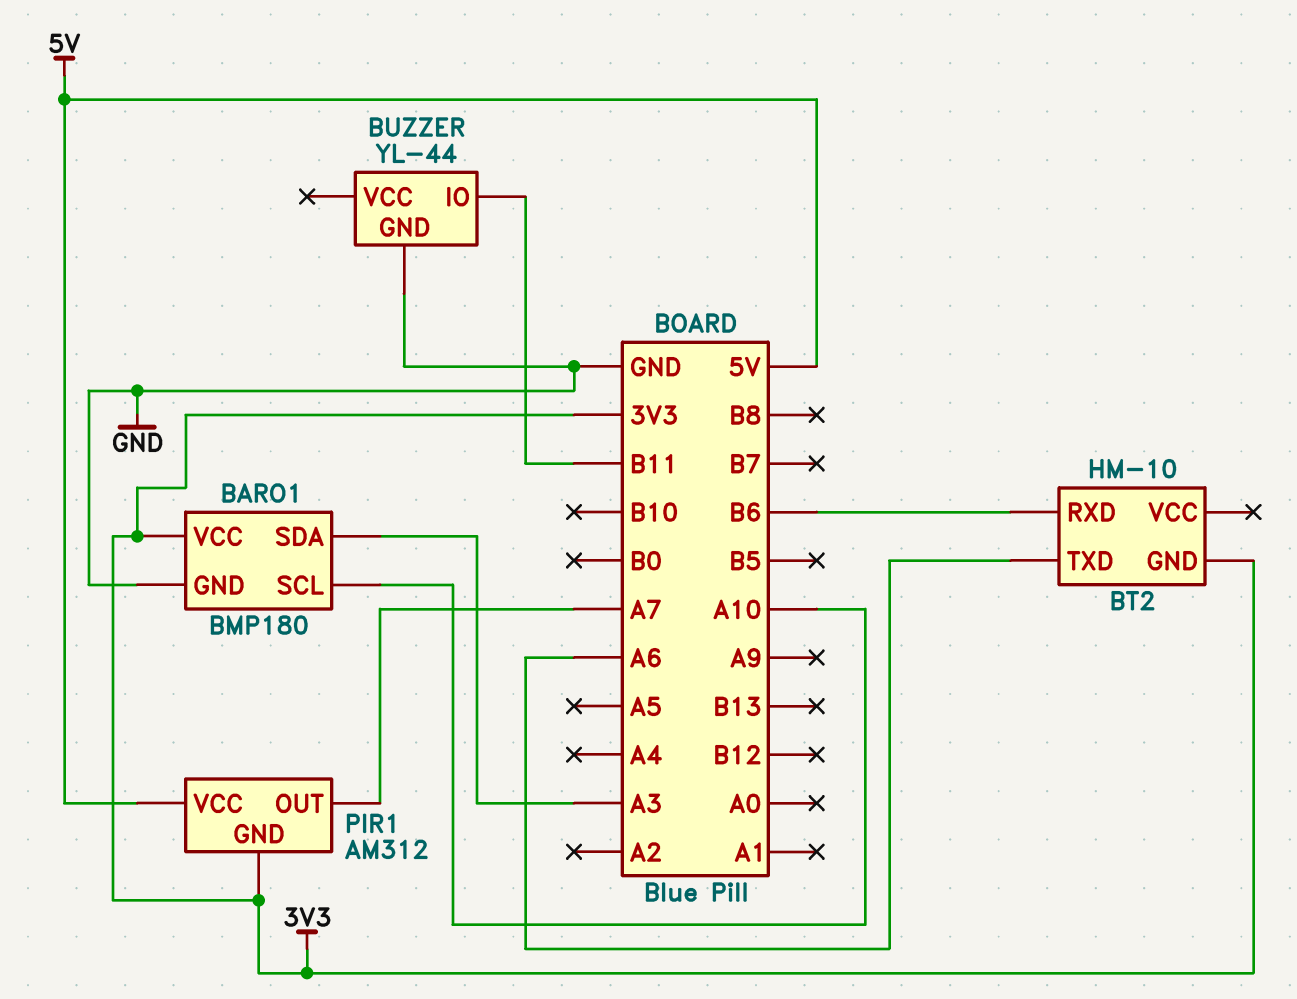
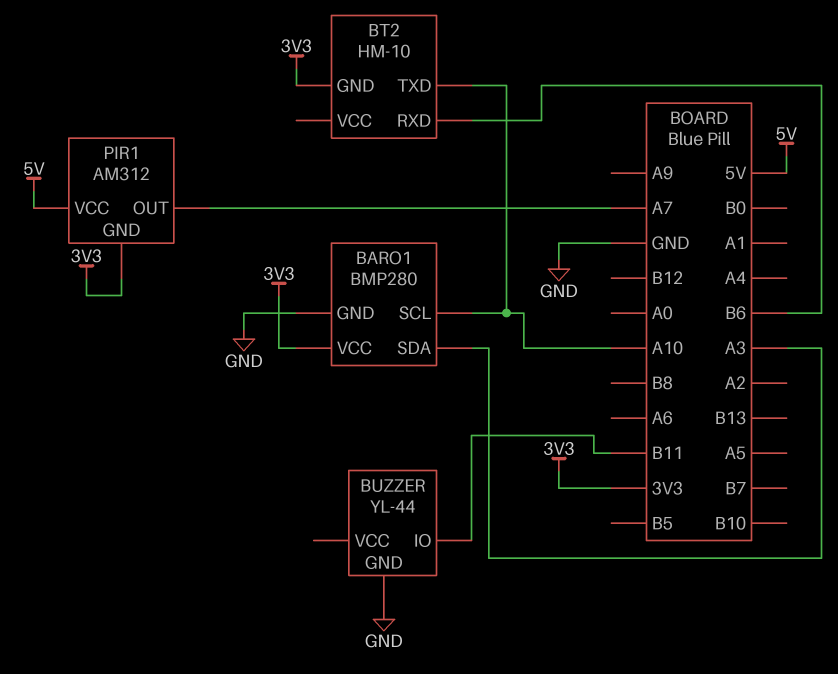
BARO1: BMP180 -> BMP280
BT2 pin TXD: A6 -> A10

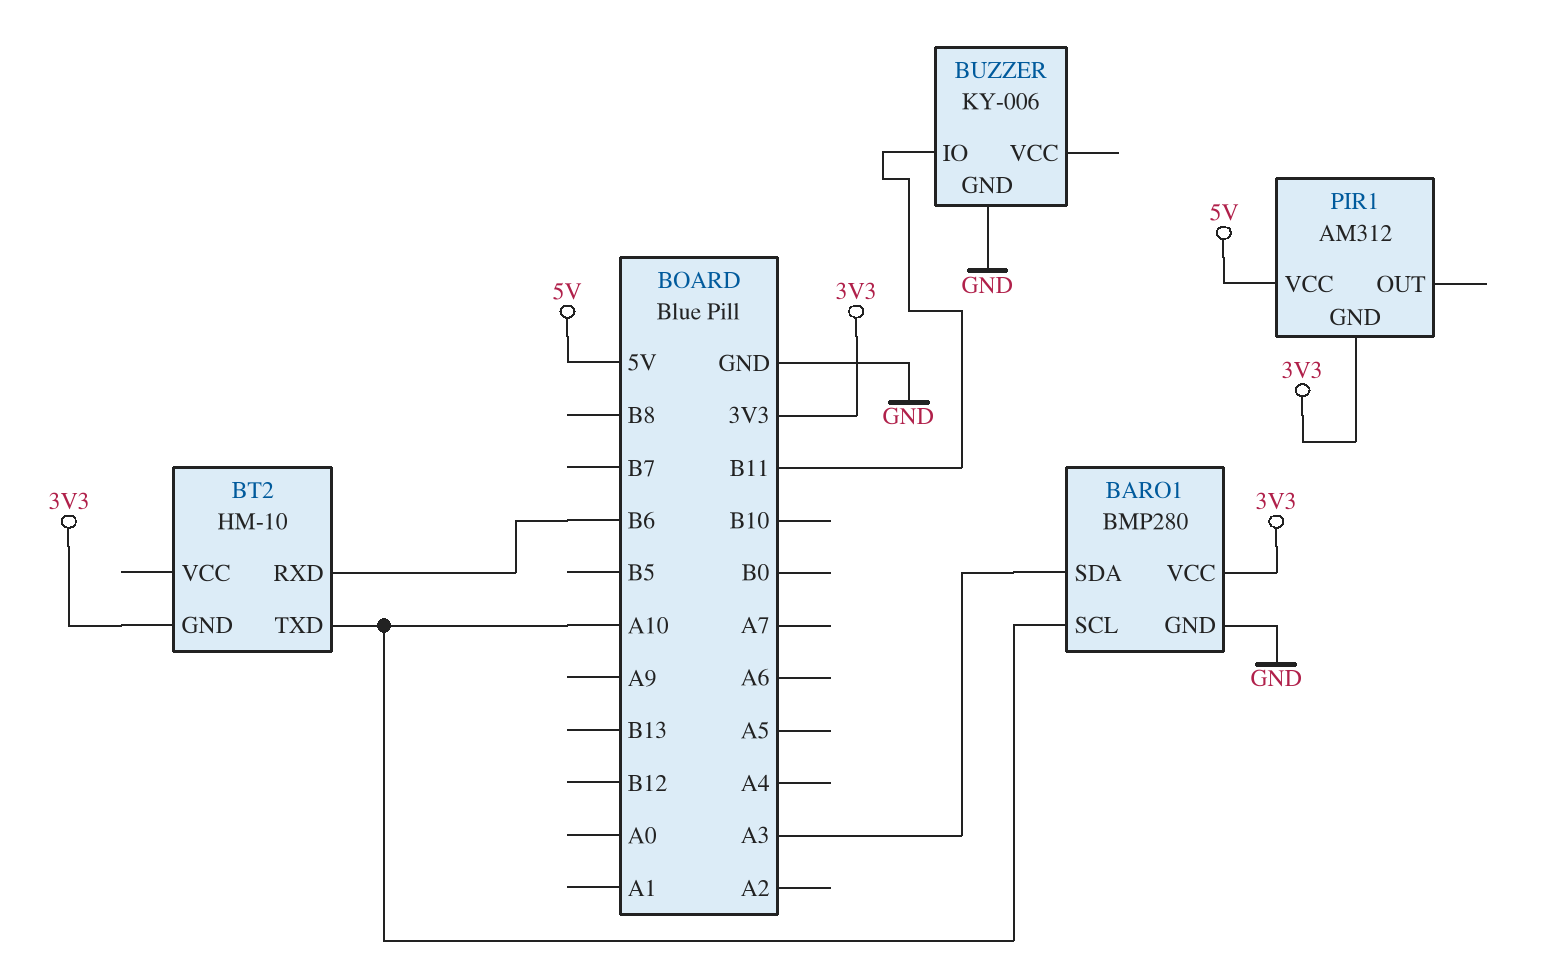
BUZZER: YL-44 -> KY-006
PIR1 pin OUT: A7 -> none

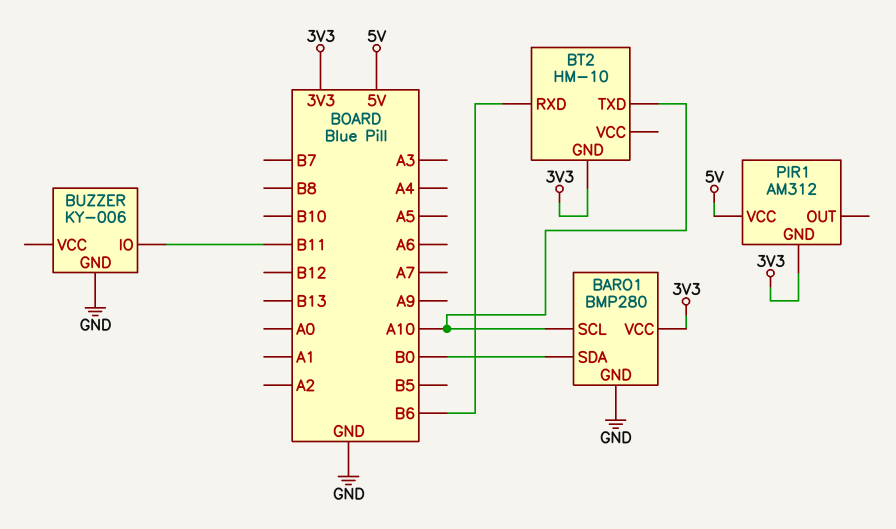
BARO1 pin SDA: A3 -> B0

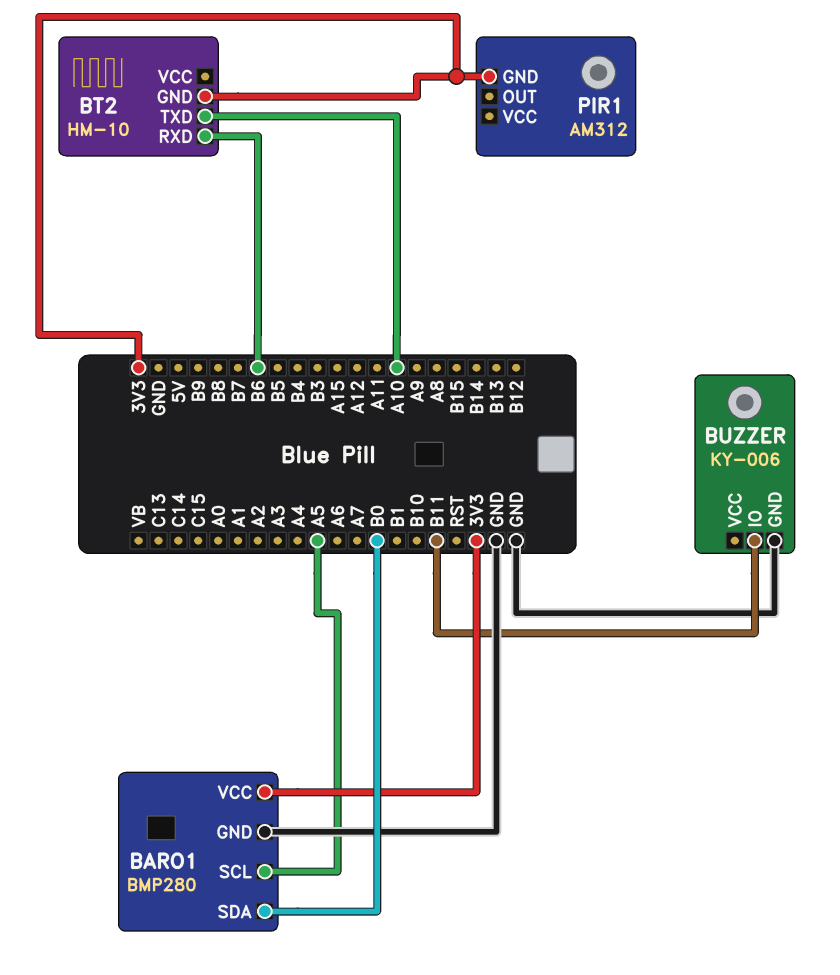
BARO1 pin SCL: A10 -> A5
PIR1 pin VCC: 5V -> none

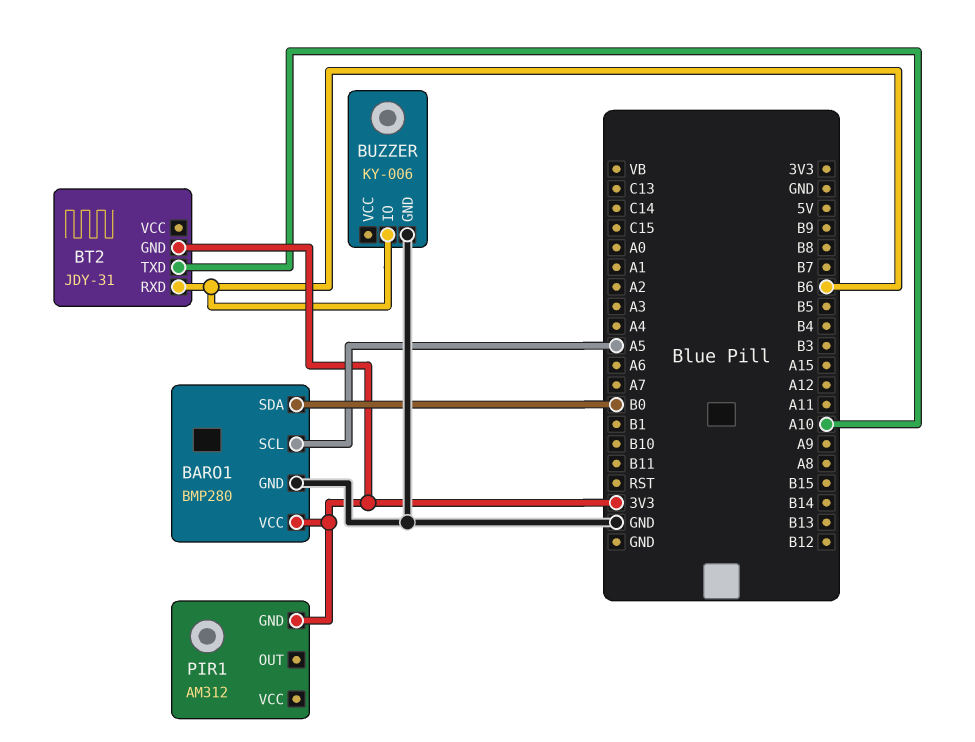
BT2: HM-10 -> JDY-31
BUZZER pin IO: B11 -> B6

